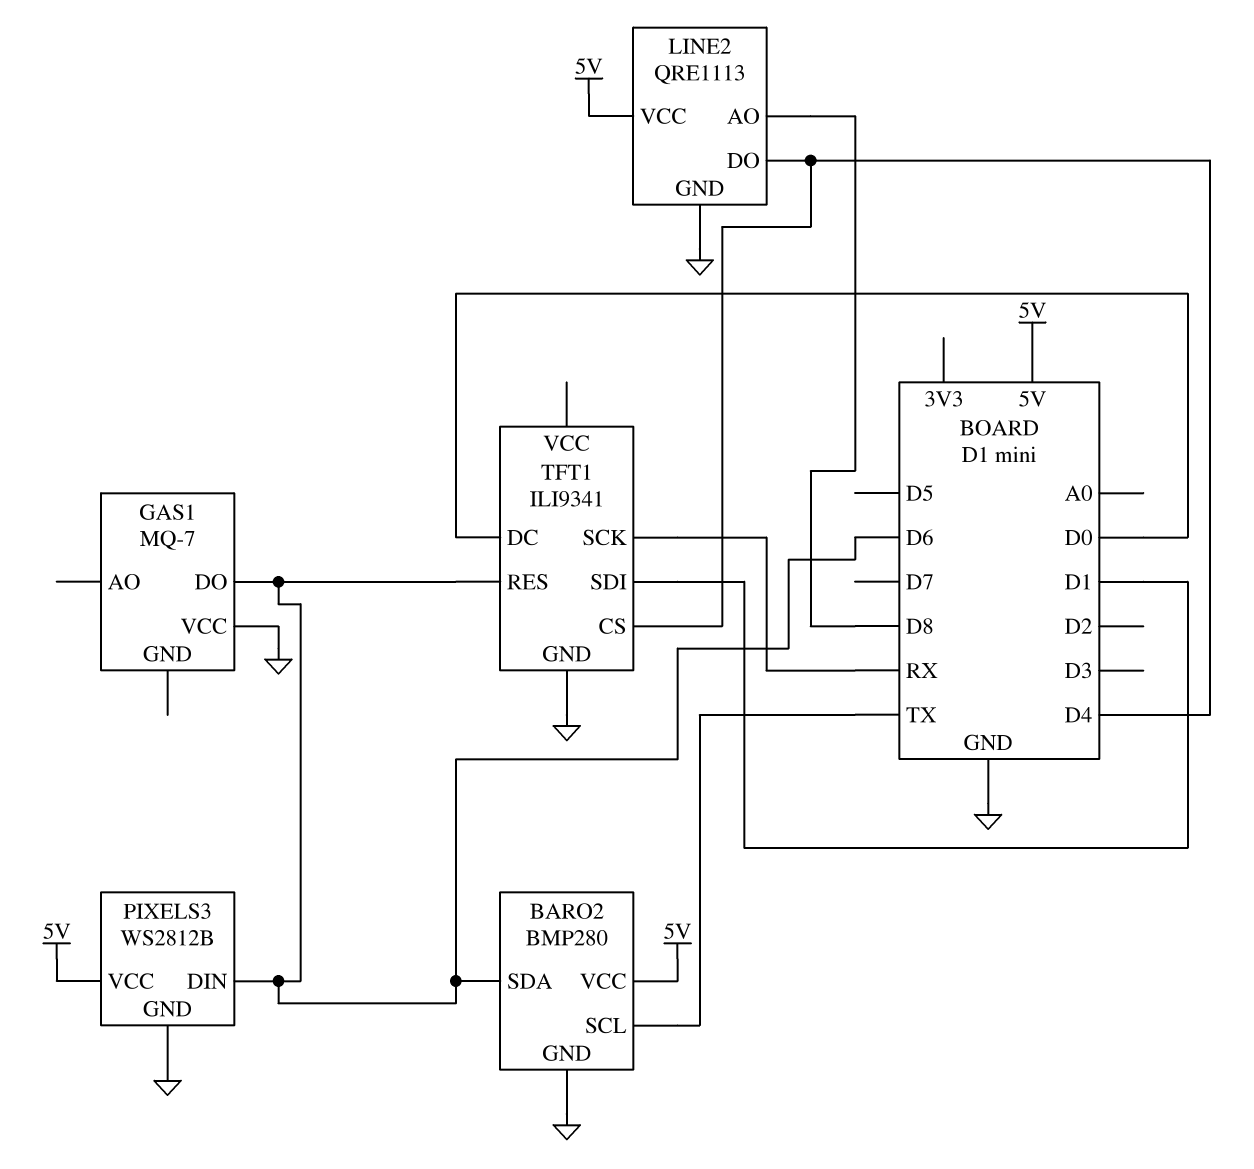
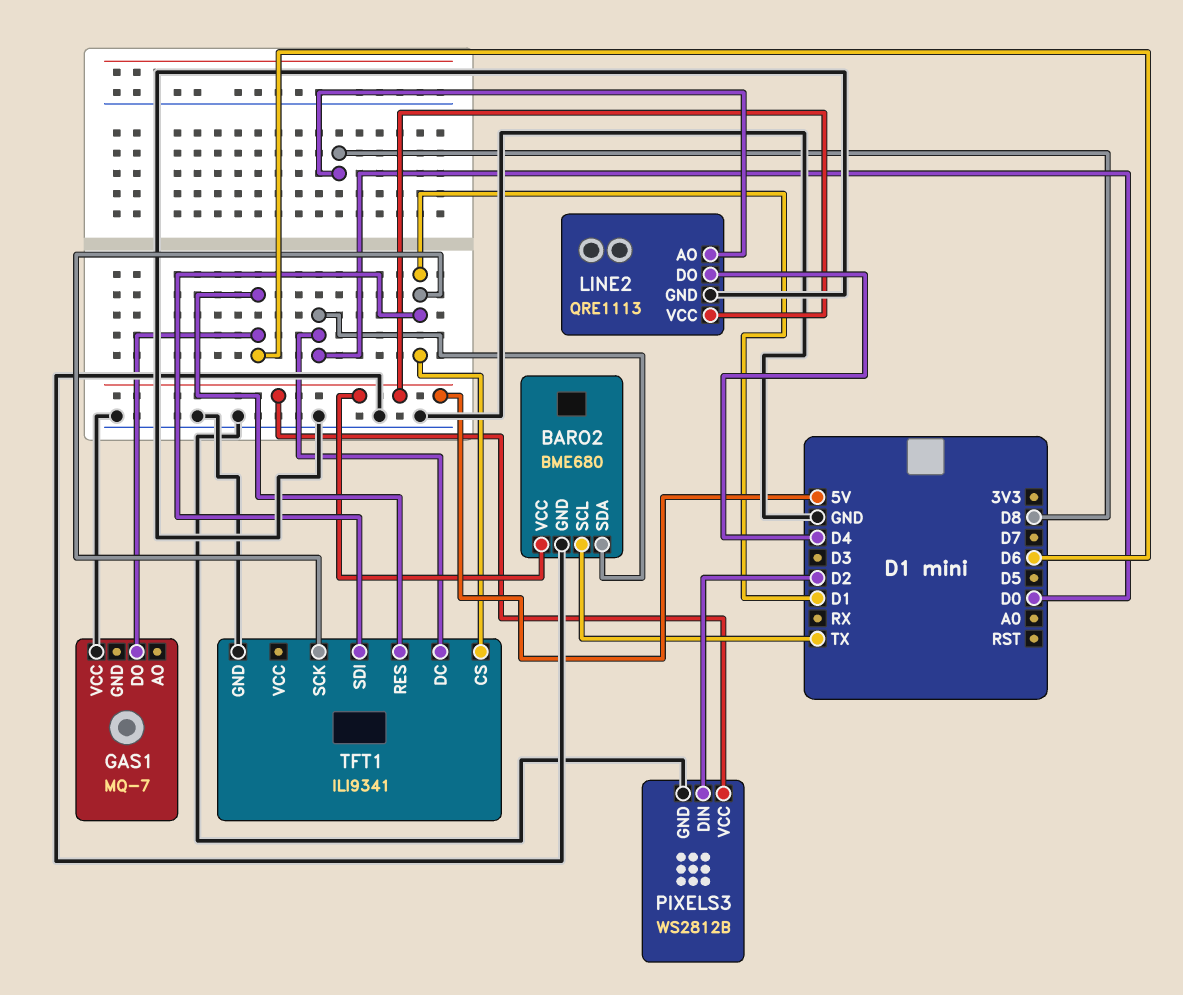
BARO2: BMP280 -> BME680
BARO2 pin SDA: D6 -> D0
PIXELS3 pin DIN: D6 -> D2
TFT1 pin CS: D4 -> D1
TFT1 pin SCK: RX -> D1

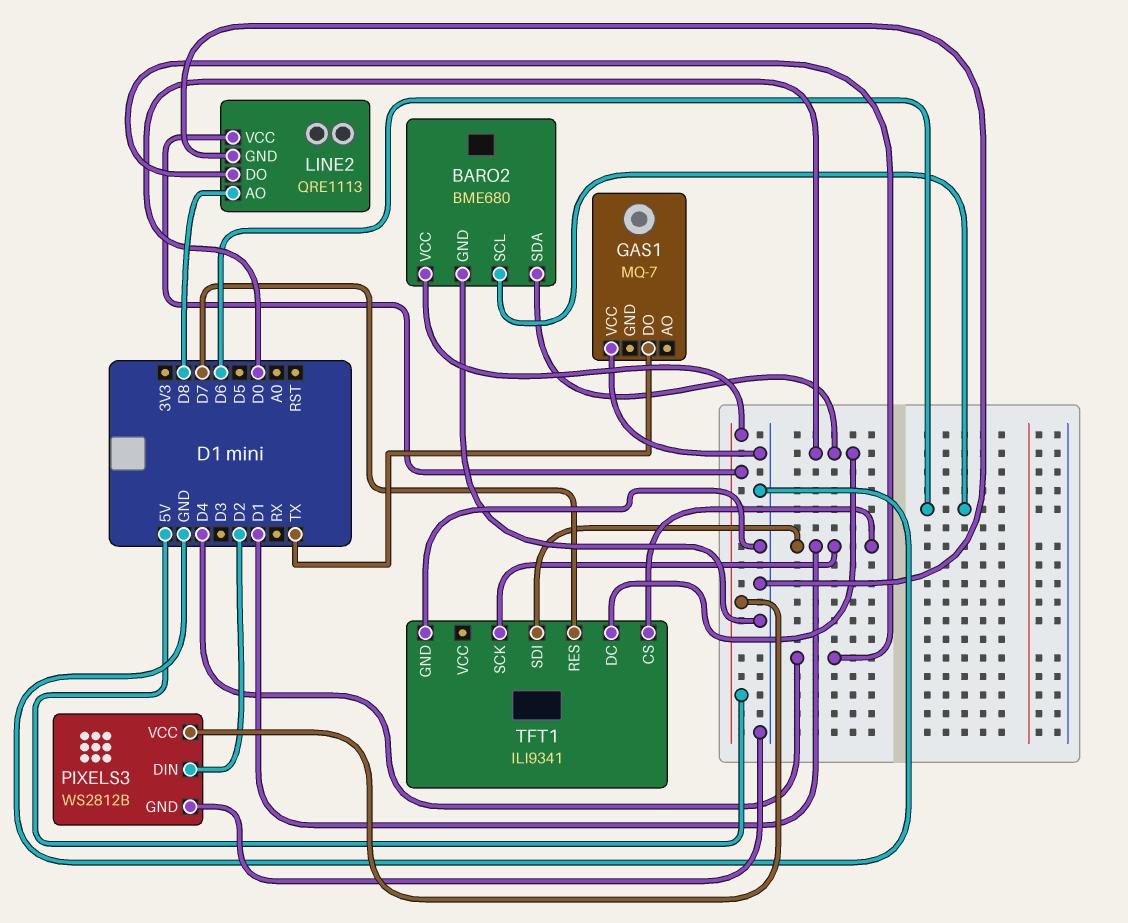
BARO2 pin SCL: TX -> D6
GAS1 pin DO: D6 -> TX
TFT1 pin RES: D6 -> D7

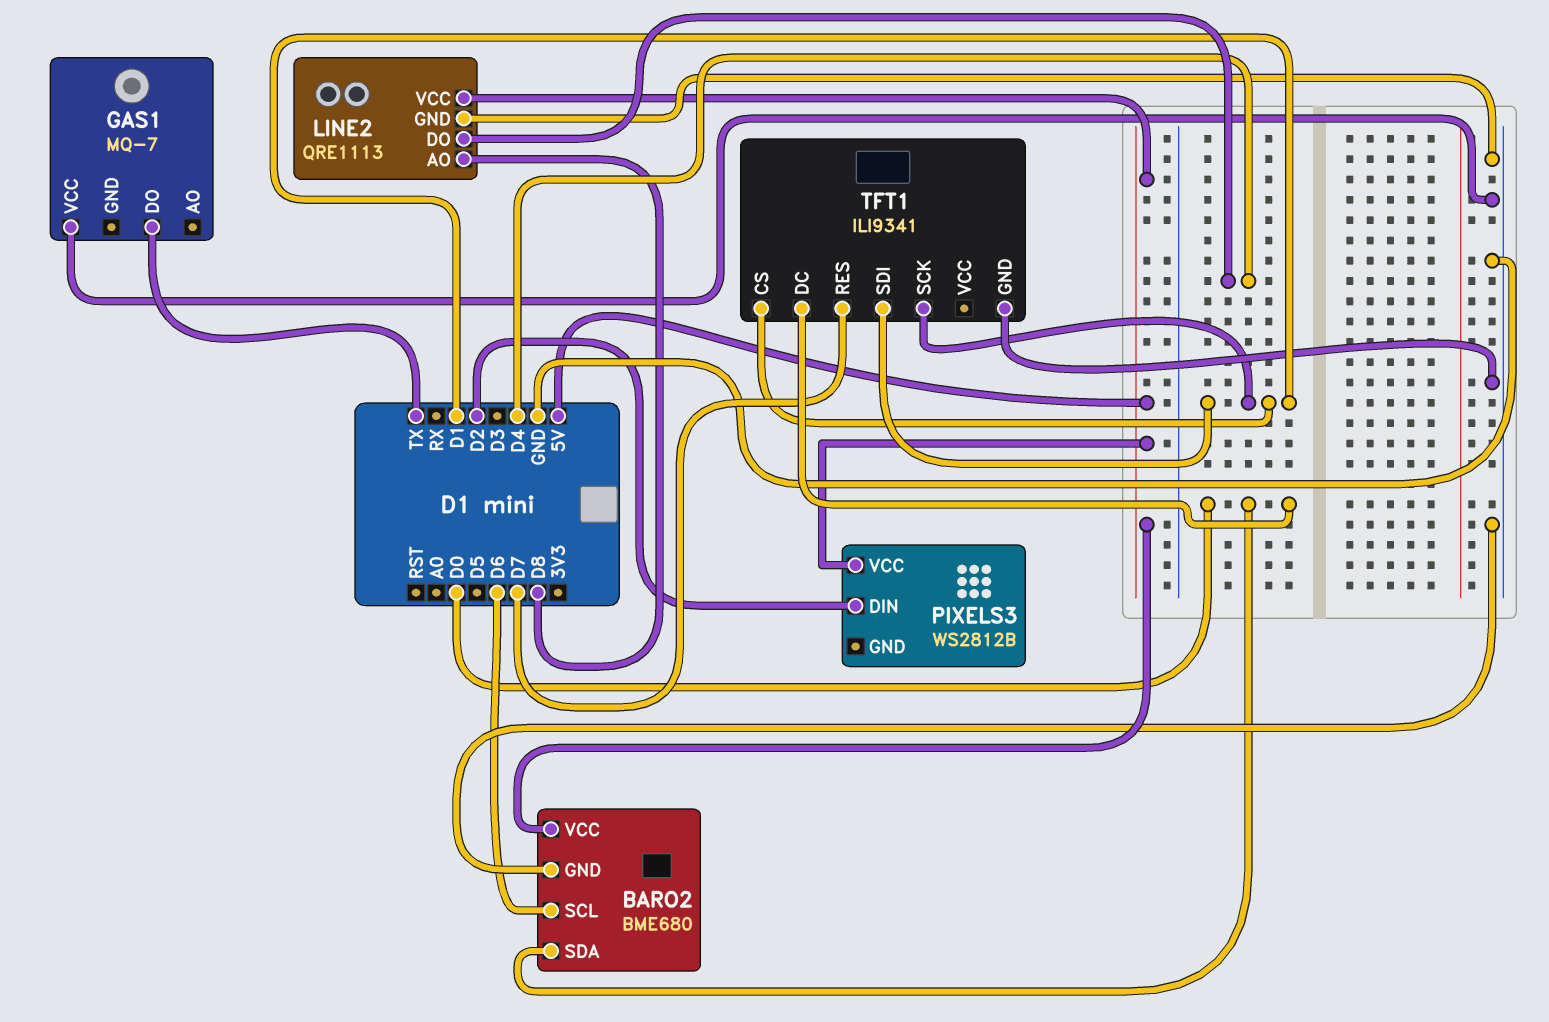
PIXELS3 pin GND: GND -> none

